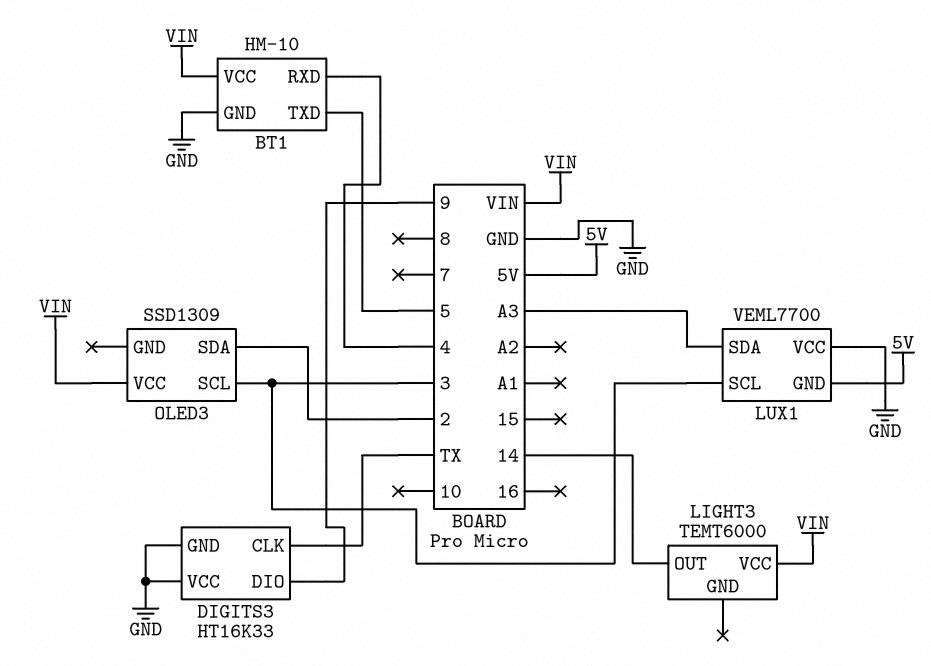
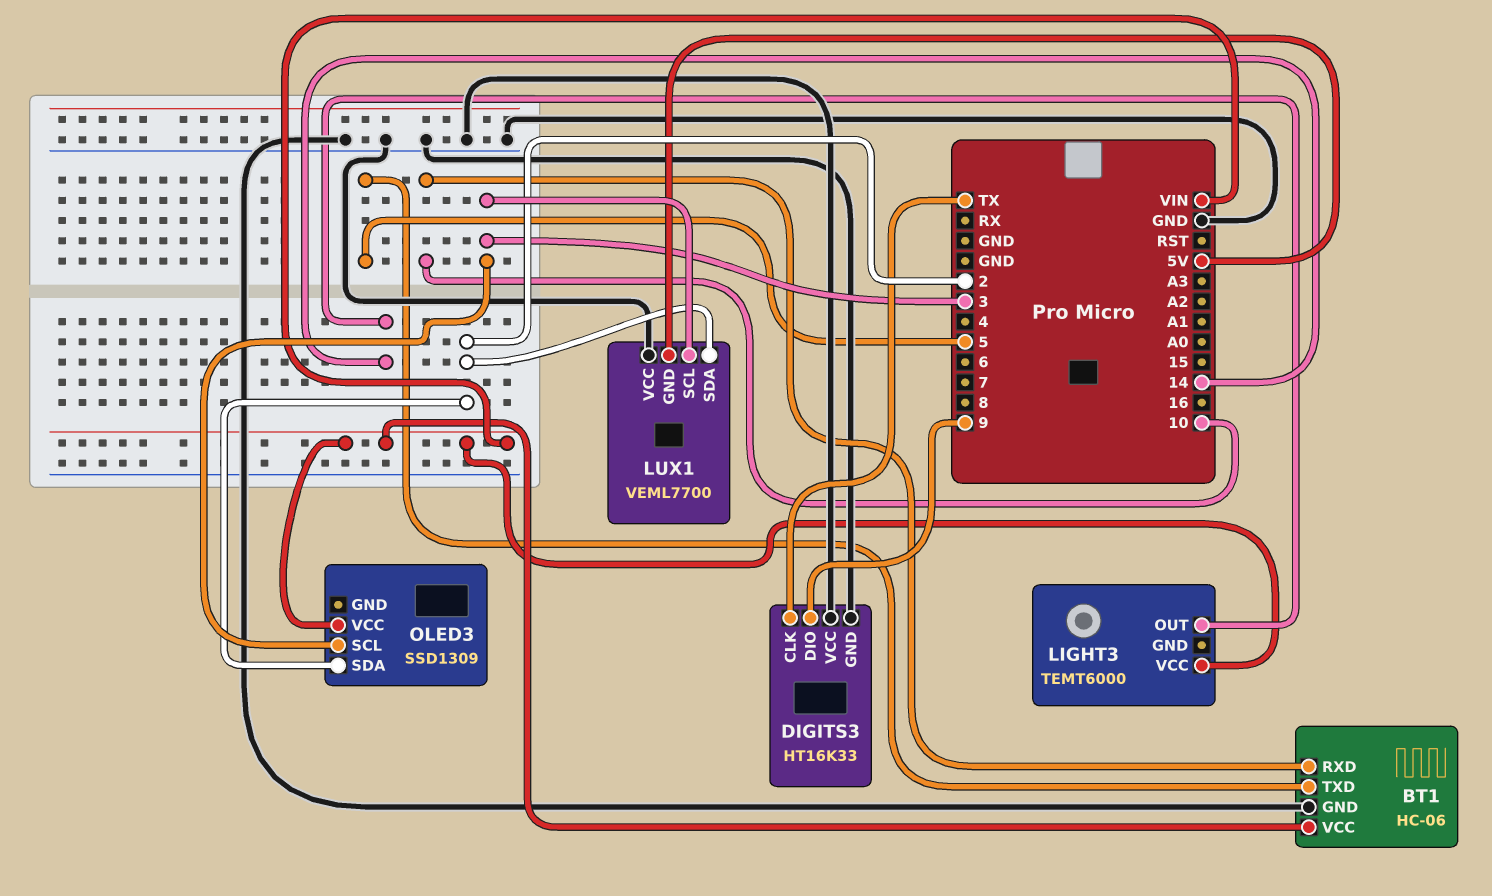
BT1: HM-10 -> HC-06
BT1 pin RXD: 4 -> 10
LUX1 pin SDA: A3 -> 2

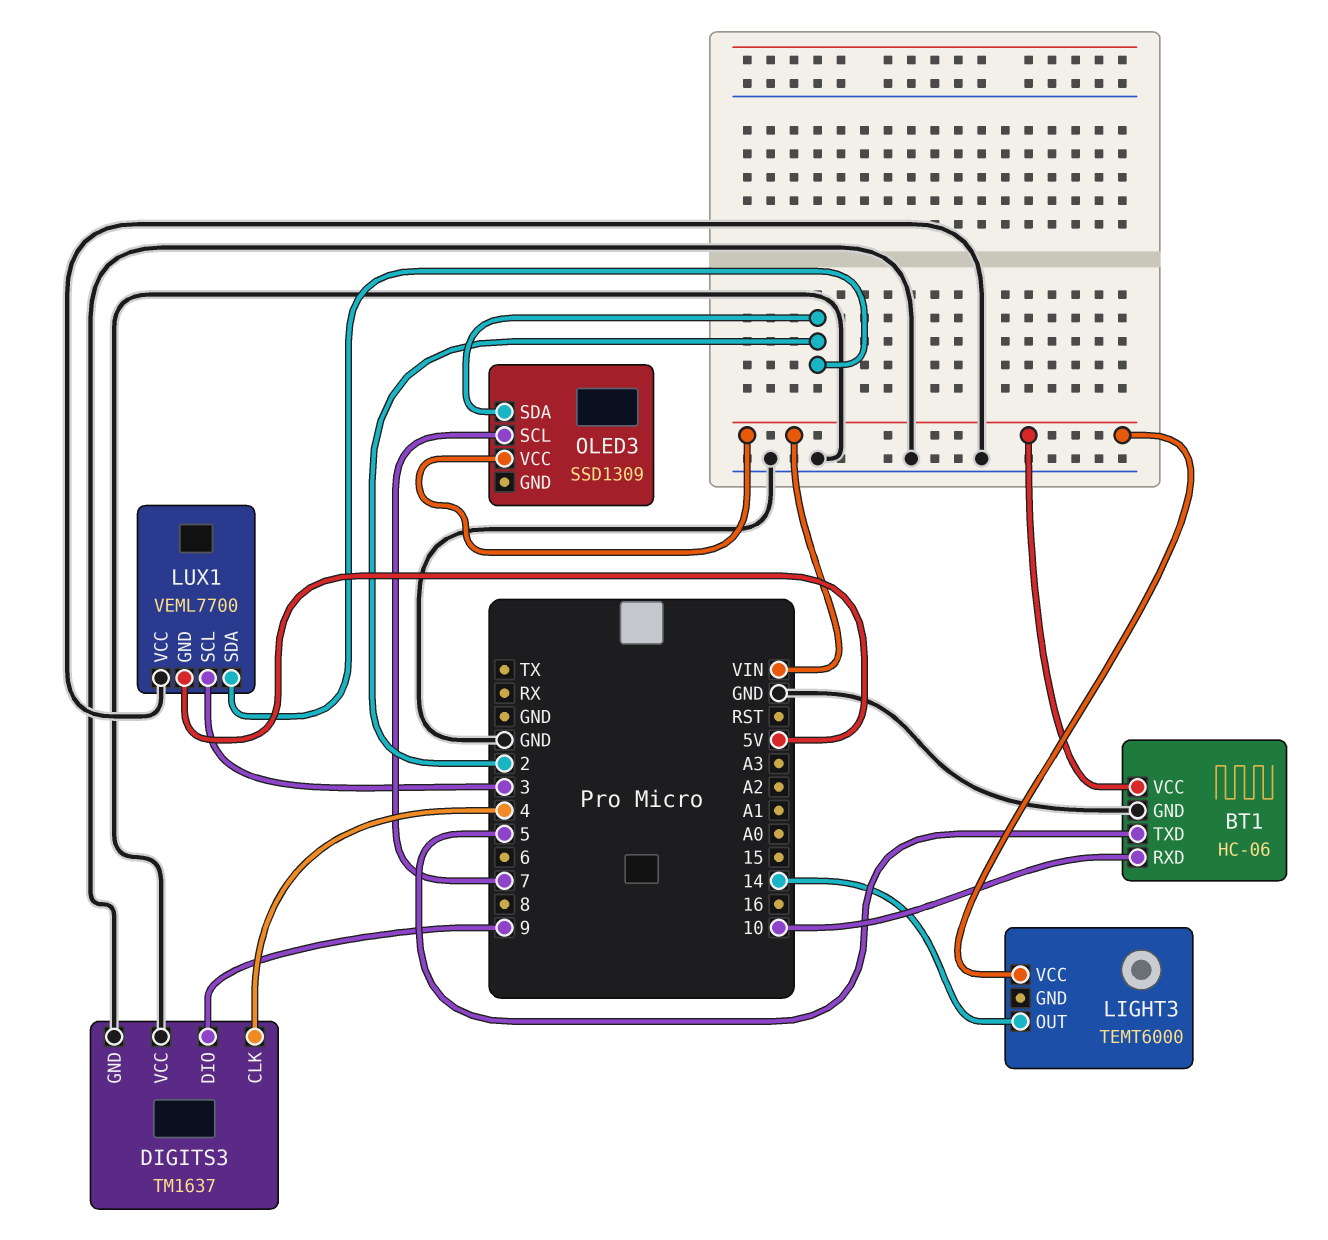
DIGITS3: HT16K33 -> TM1637
DIGITS3 pin CLK: TX -> 4
OLED3 pin SCL: 3 -> 7

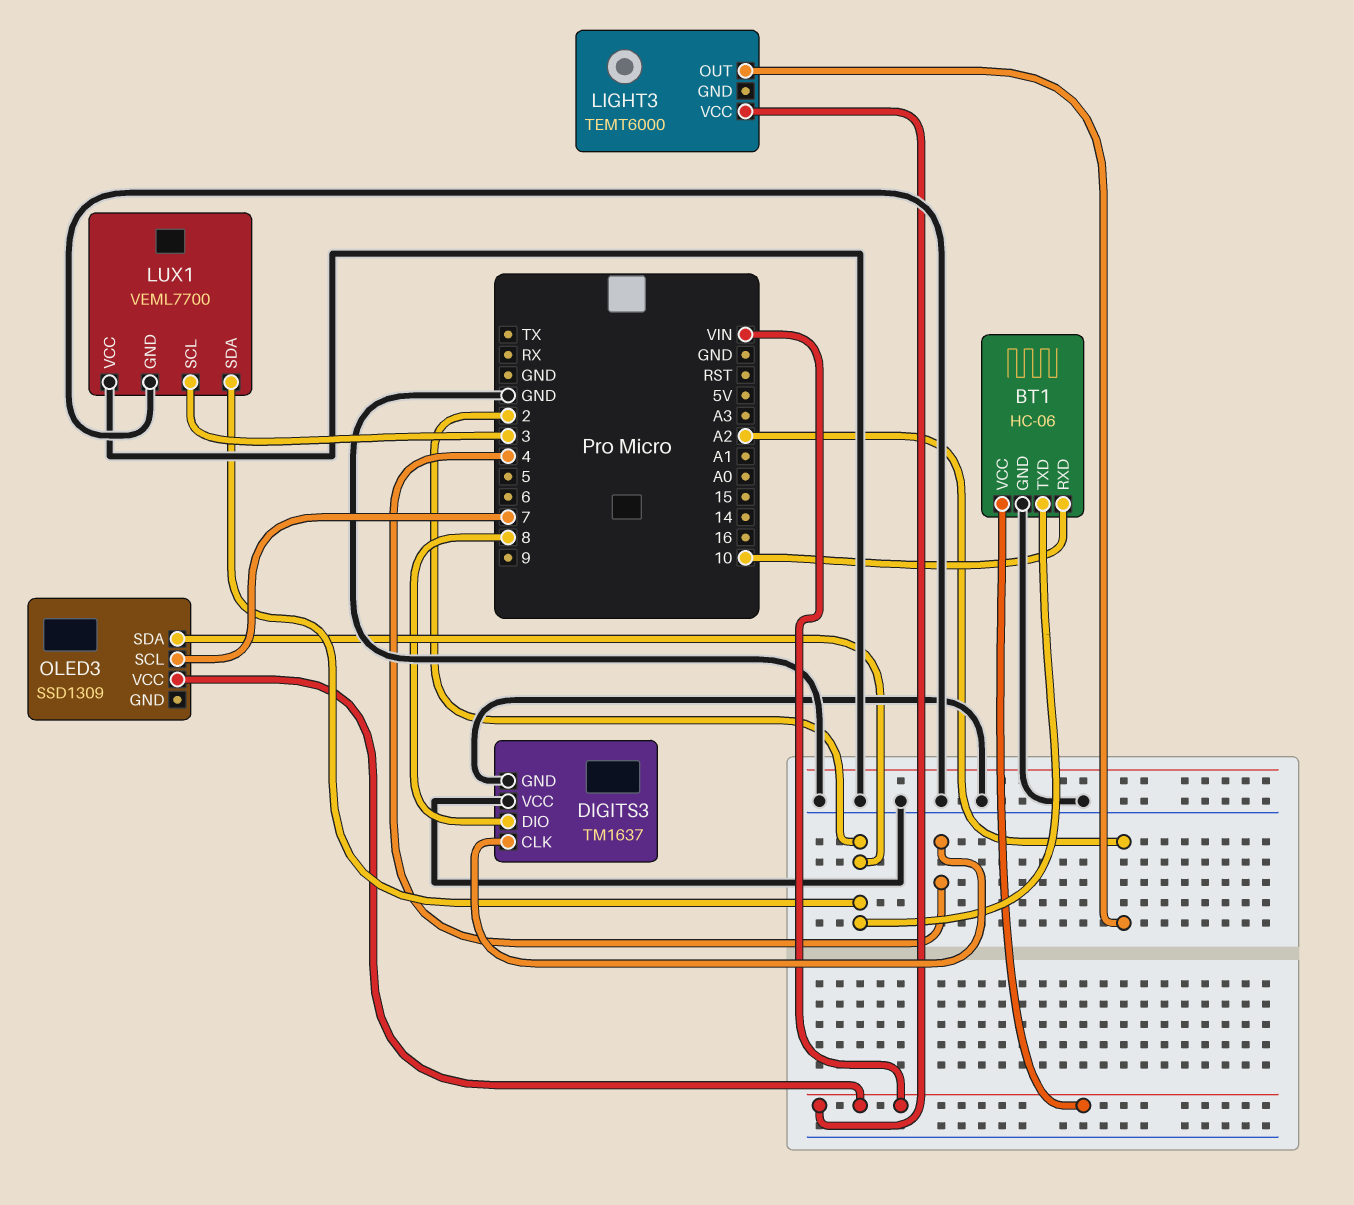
BT1 pin TXD: 5 -> 2
DIGITS3 pin DIO: 9 -> 8
LIGHT3 pin OUT: 14 -> A2
LUX1 pin GND: 5V -> GND

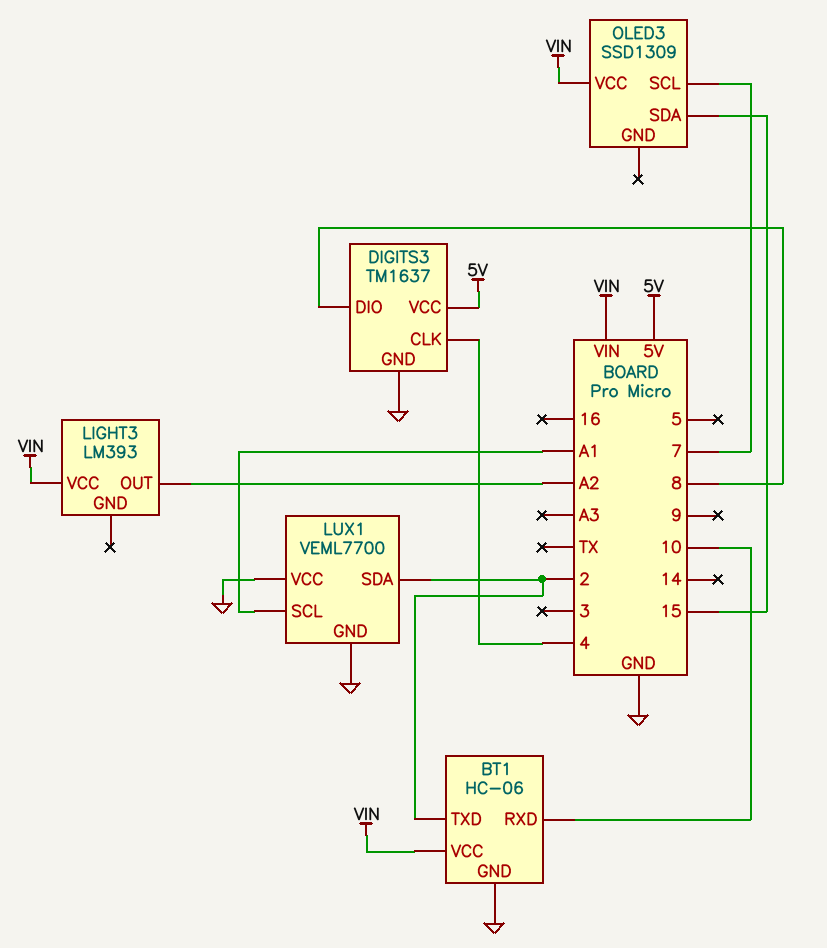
DIGITS3 pin VCC: GND -> 5V
LIGHT3: TEMT6000 -> LM393
LUX1 pin SCL: 3 -> A1
OLED3 pin SDA: 2 -> 15

